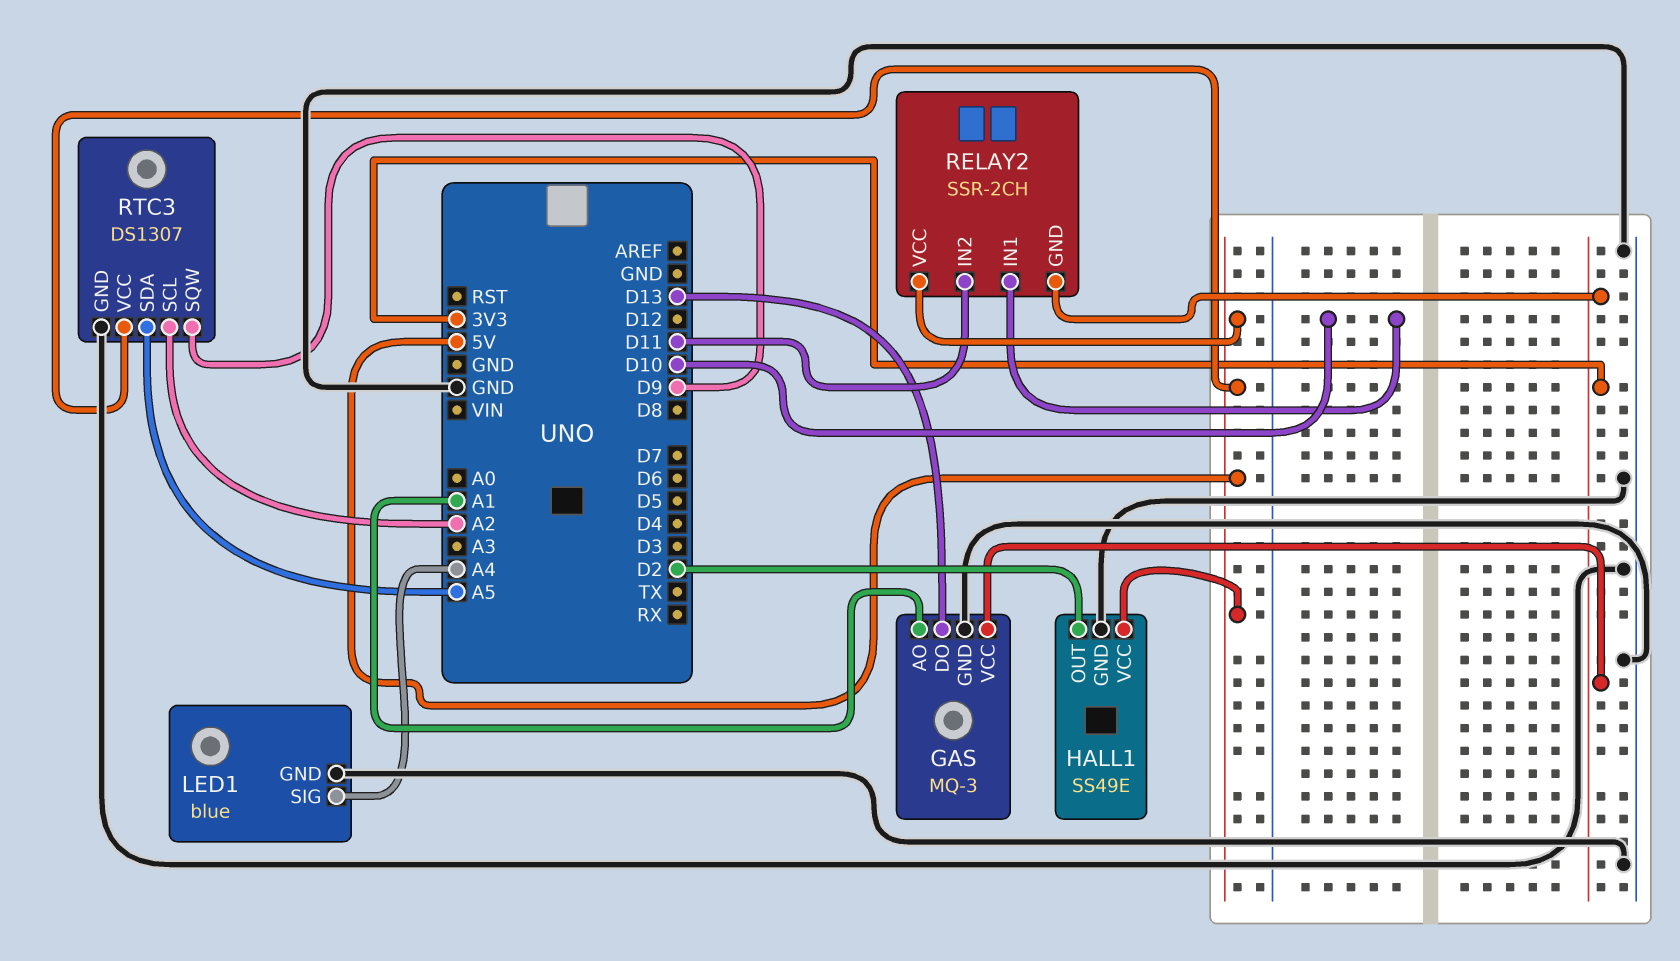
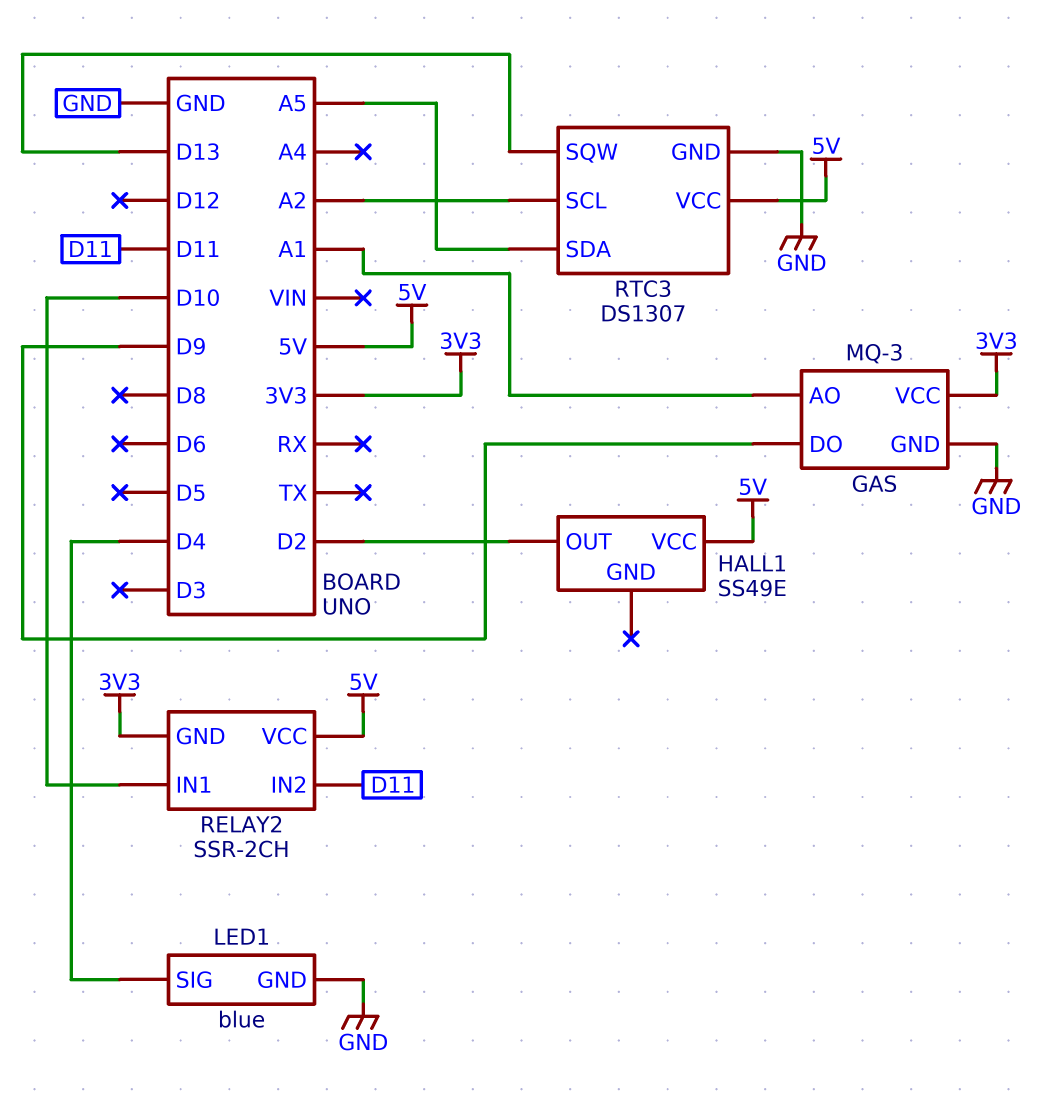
GAS pin DO: D13 -> D9
HALL1 pin GND: GND -> none
LED1 pin SIG: A4 -> D4
RTC3 pin SQW: D9 -> D13

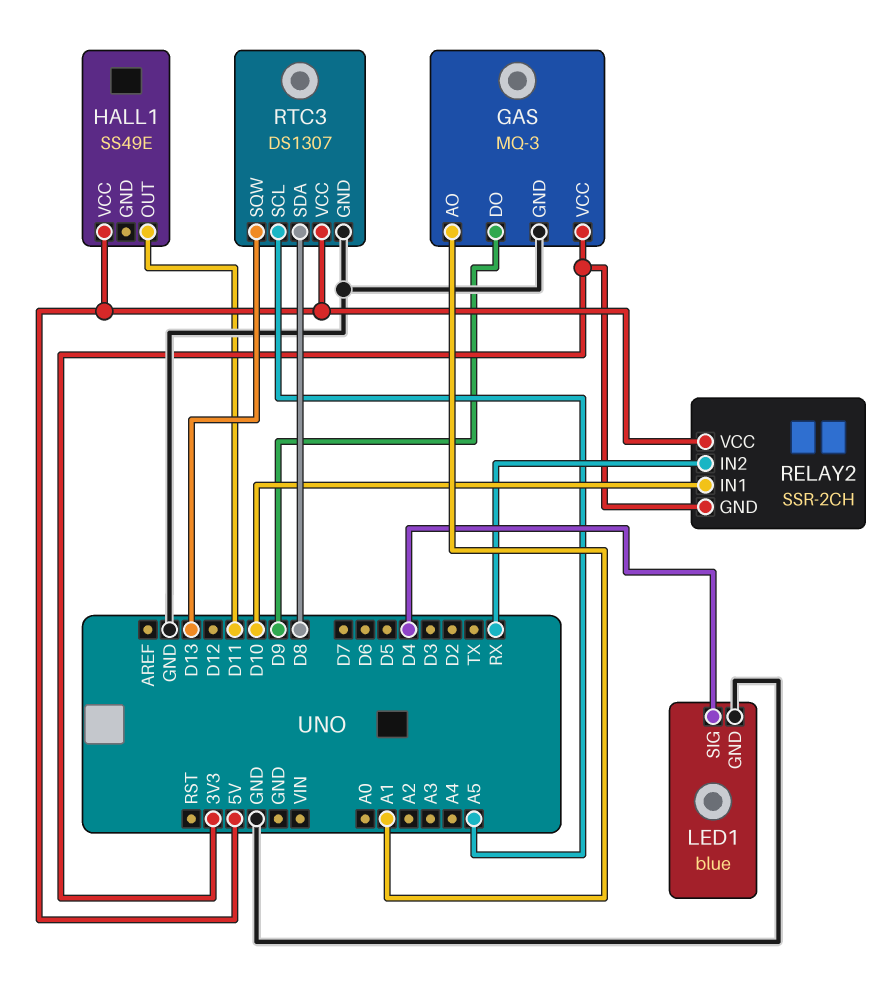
HALL1 pin OUT: D2 -> D11
RELAY2 pin IN2: D11 -> RX
RTC3 pin SCL: A2 -> A5
RTC3 pin SDA: A5 -> D8

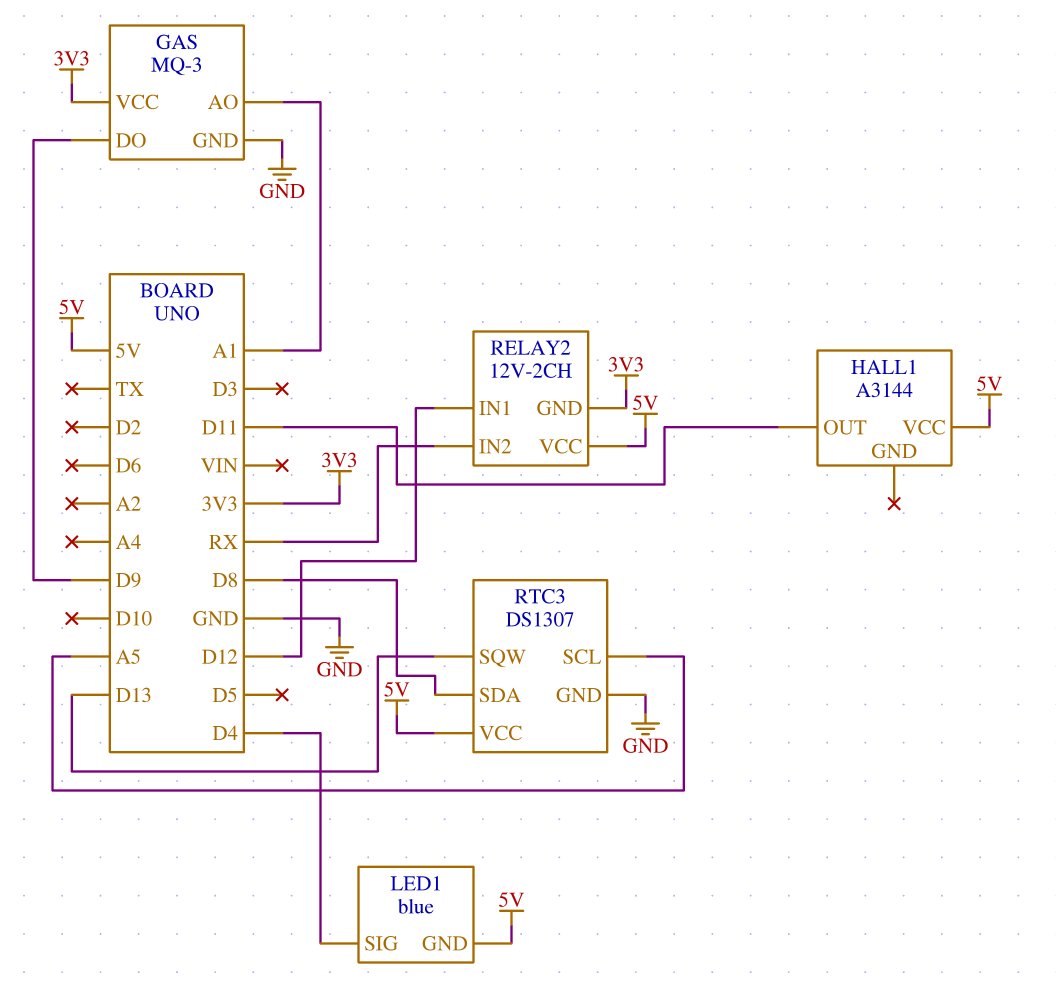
HALL1: SS49E -> A3144
LED1 pin GND: GND -> 5V
RELAY2: SSR-2CH -> 12V-2CH
RELAY2 pin IN1: D10 -> D12

